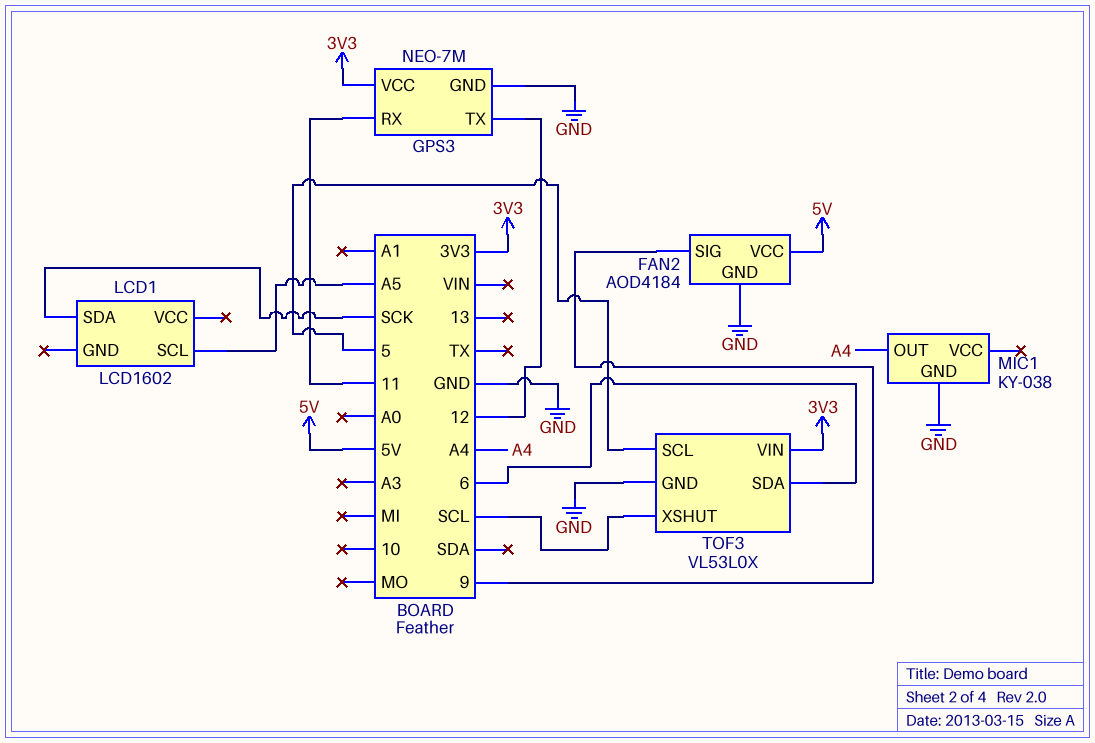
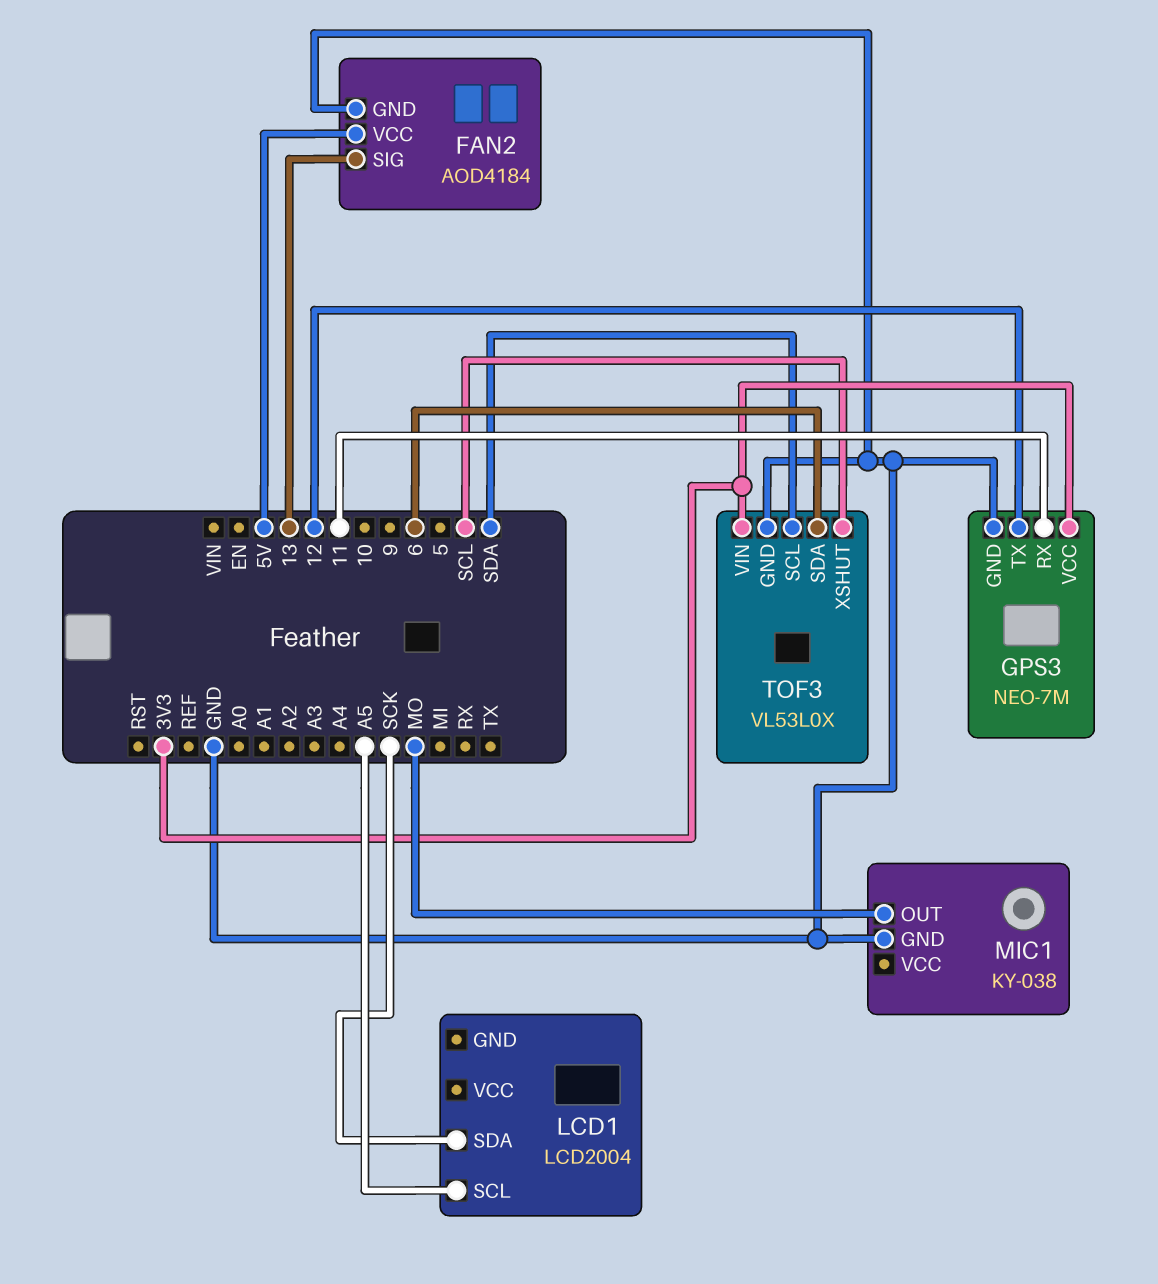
FAN2 pin SIG: 9 -> 13
LCD1: LCD1602 -> LCD2004
MIC1 pin OUT: A4 -> MO
TOF3 pin SCL: 5 -> SDA

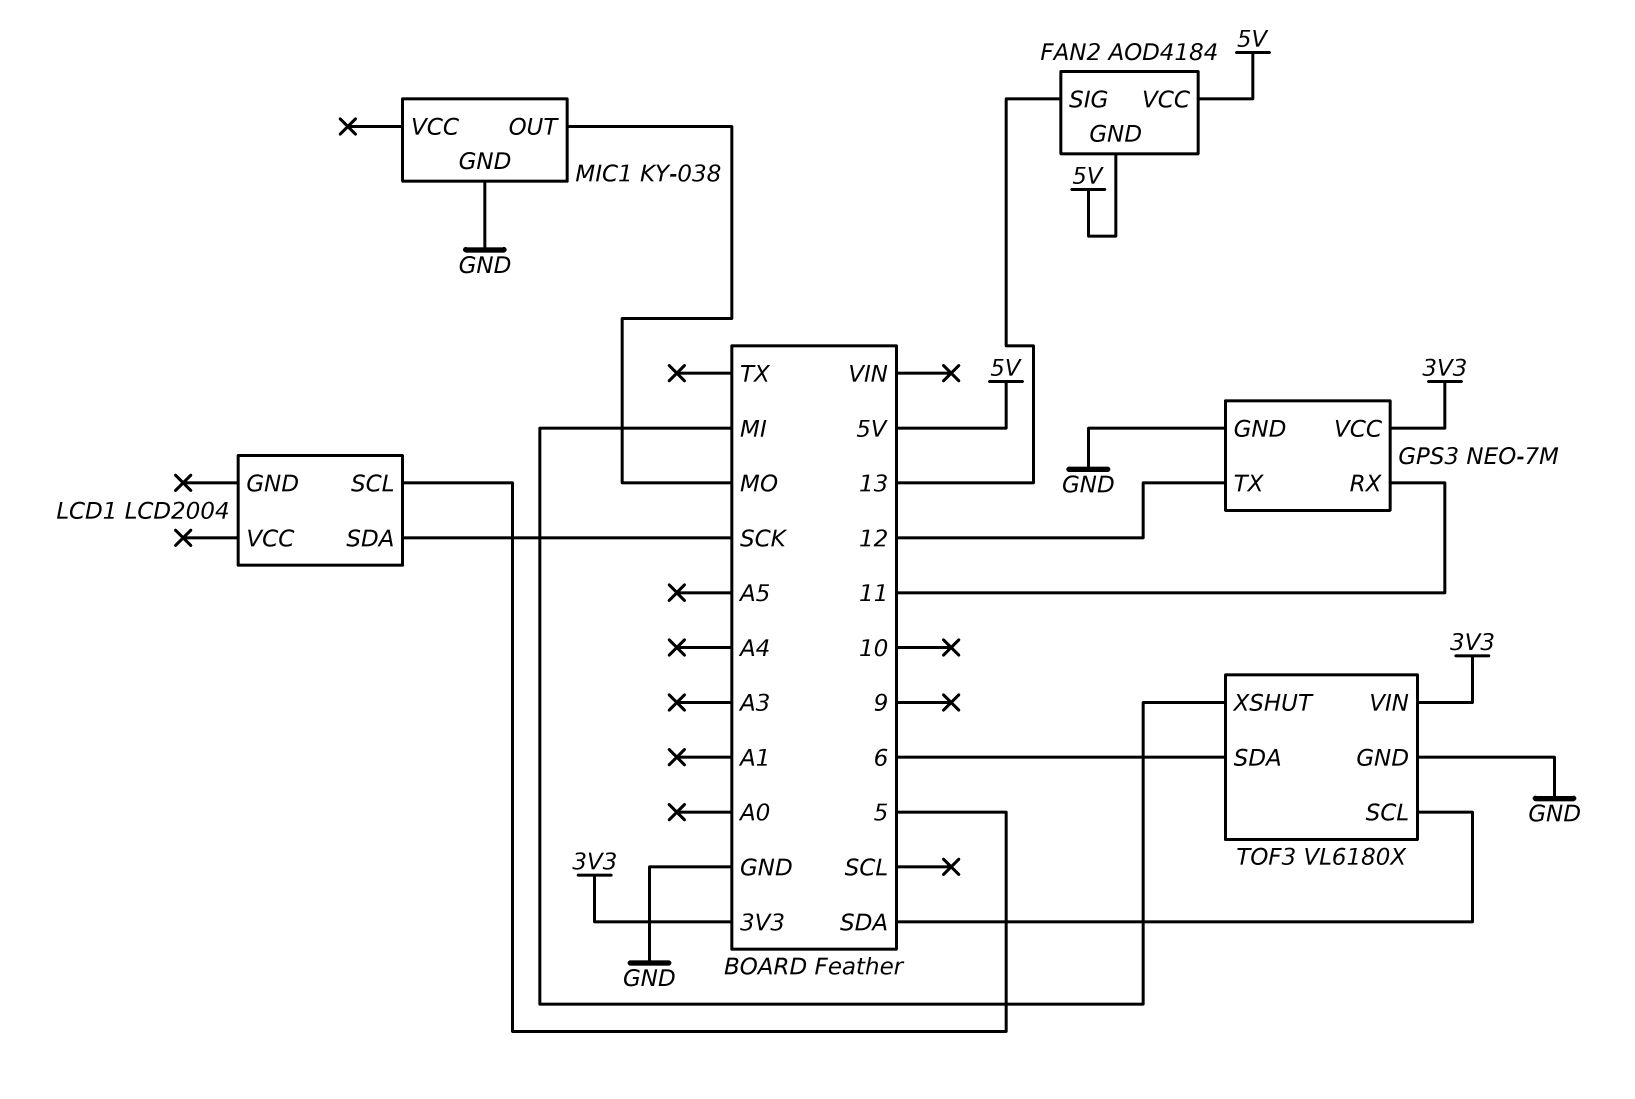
FAN2 pin GND: GND -> 5V
LCD1 pin SCL: A5 -> 5
TOF3: VL53L0X -> VL6180X
TOF3 pin XSHUT: SCL -> MI

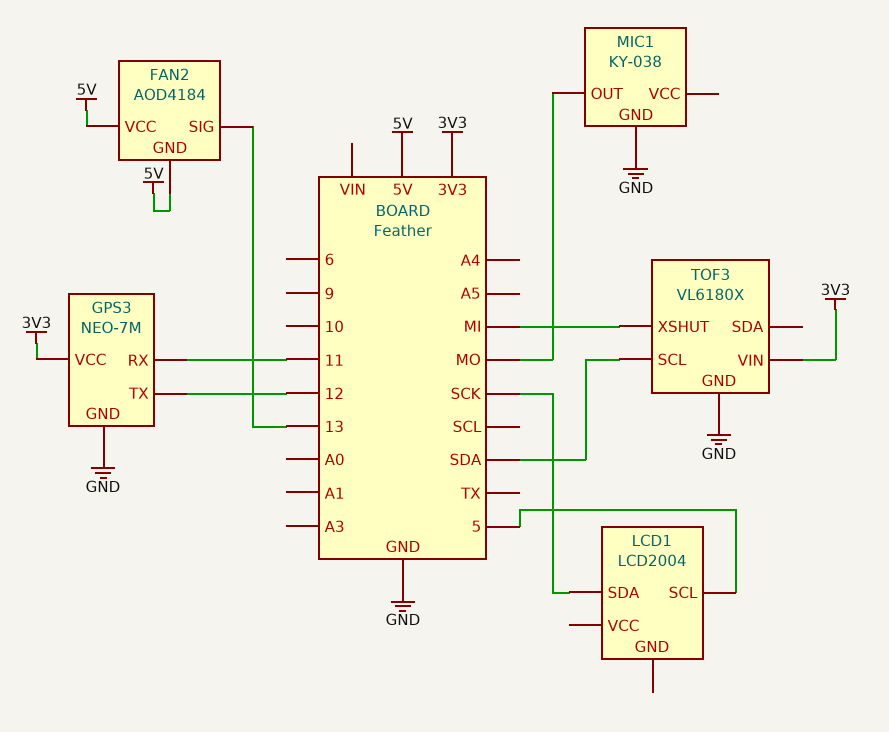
TOF3 pin SDA: 6 -> none

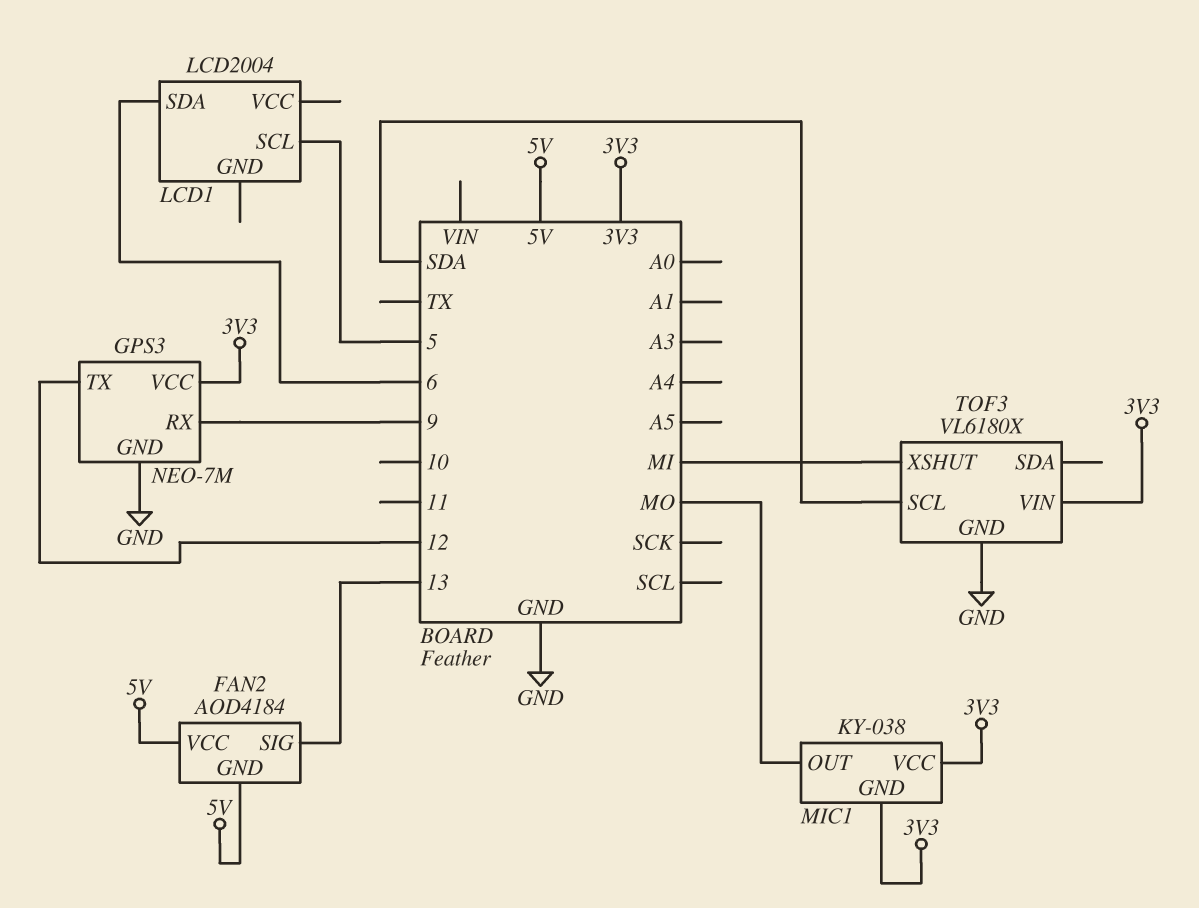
GPS3 pin RX: 11 -> 9
LCD1 pin SDA: SCK -> 6
MIC1 pin GND: GND -> 3V3
MIC1 pin VCC: none -> 3V3

